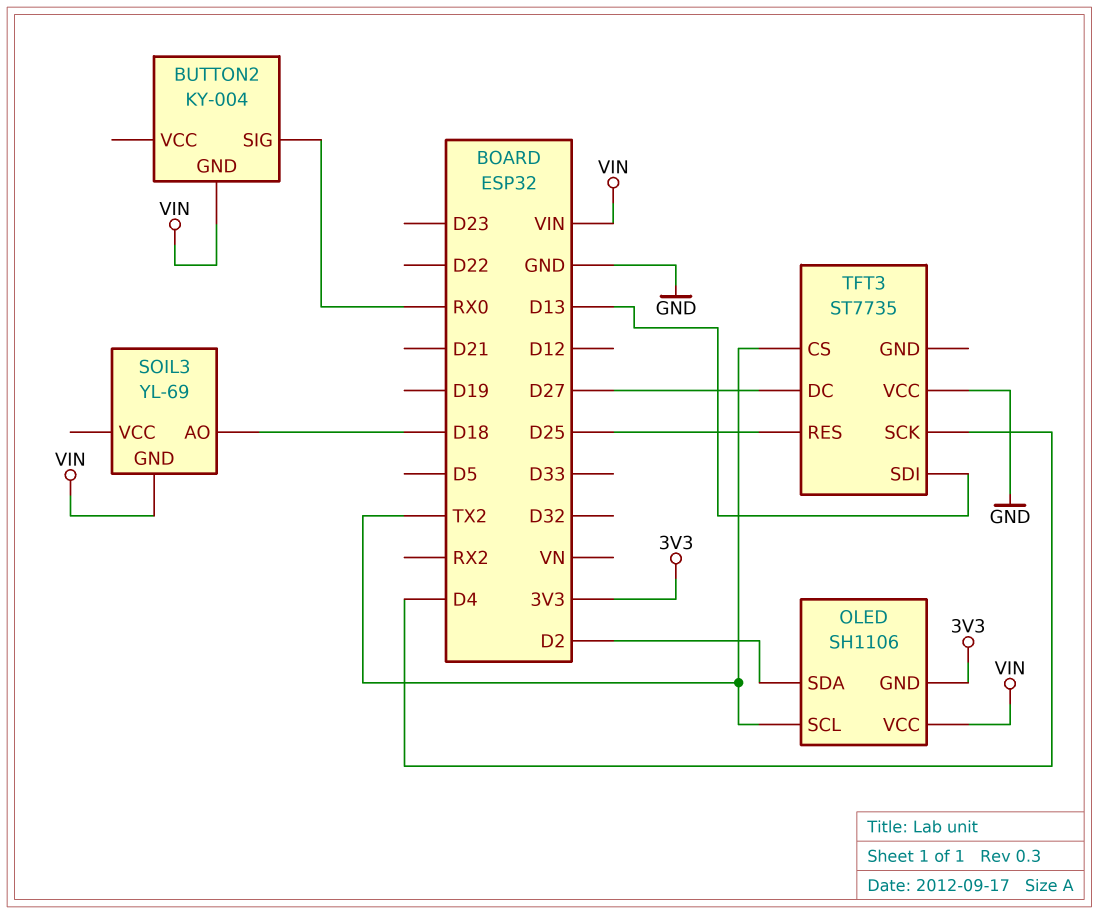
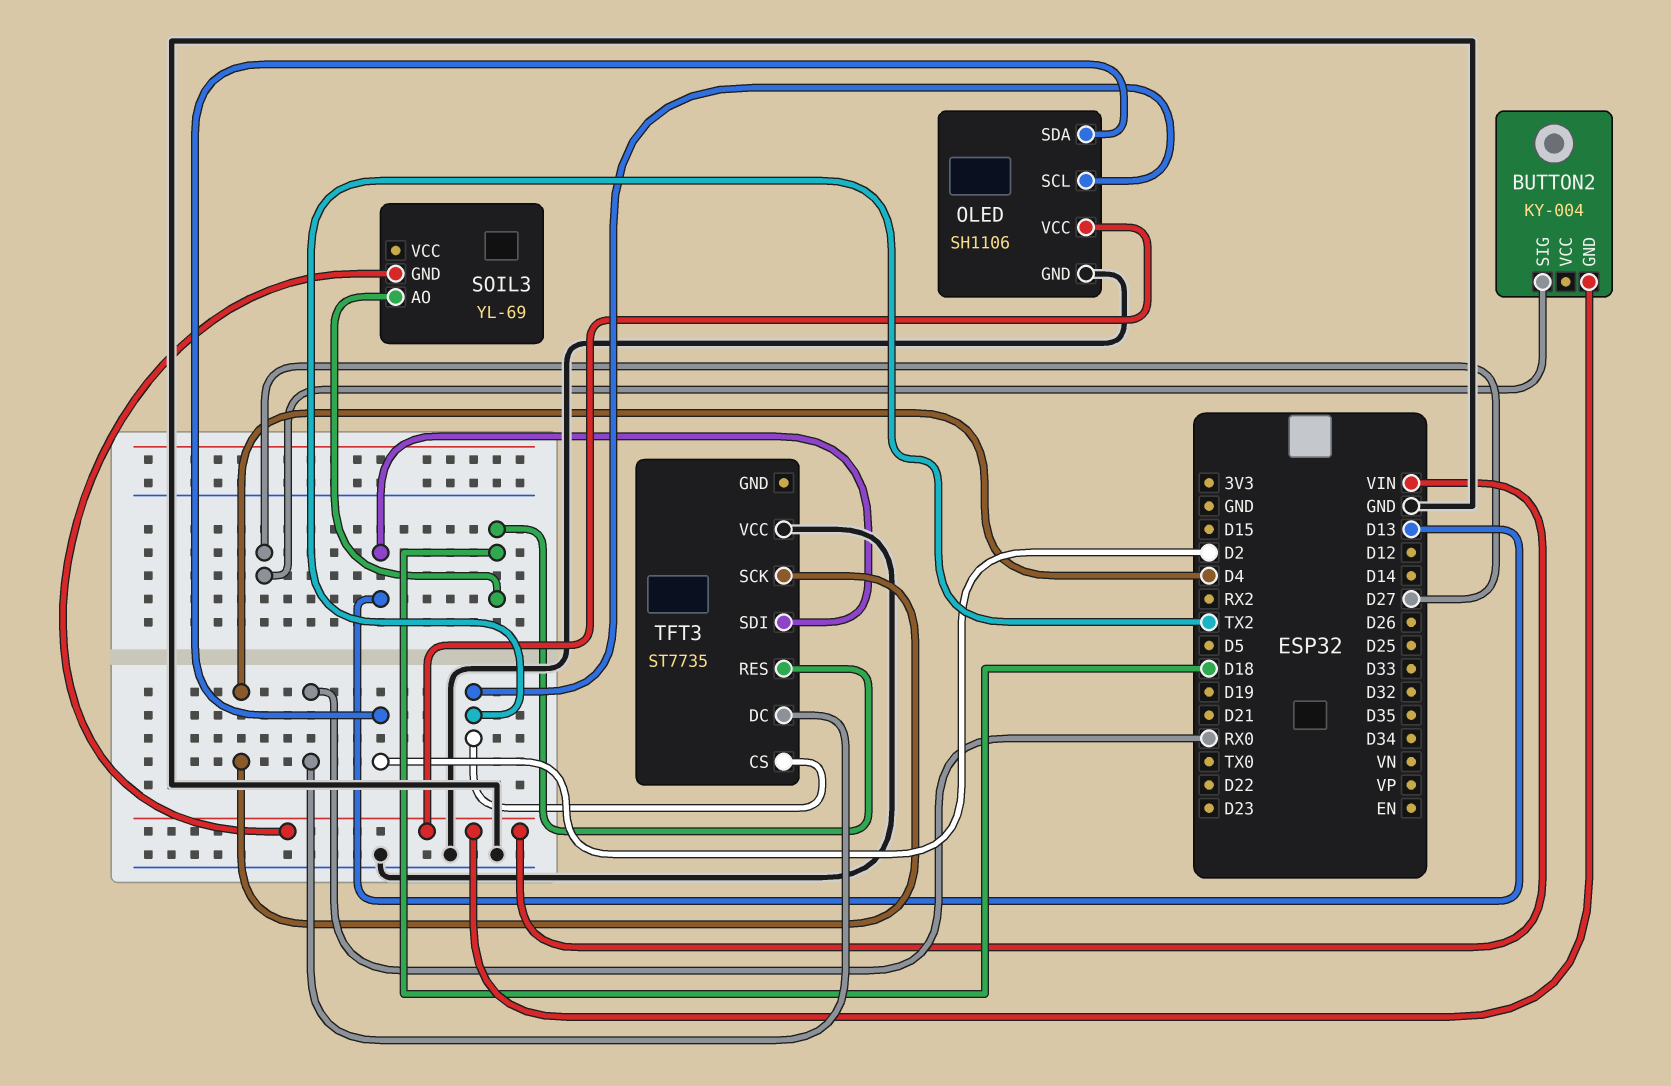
BUTTON2 pin SIG: RX0 -> D27
OLED pin GND: 3V3 -> GND
TFT3 pin DC: D27 -> RX0
TFT3 pin RES: D25 -> D18

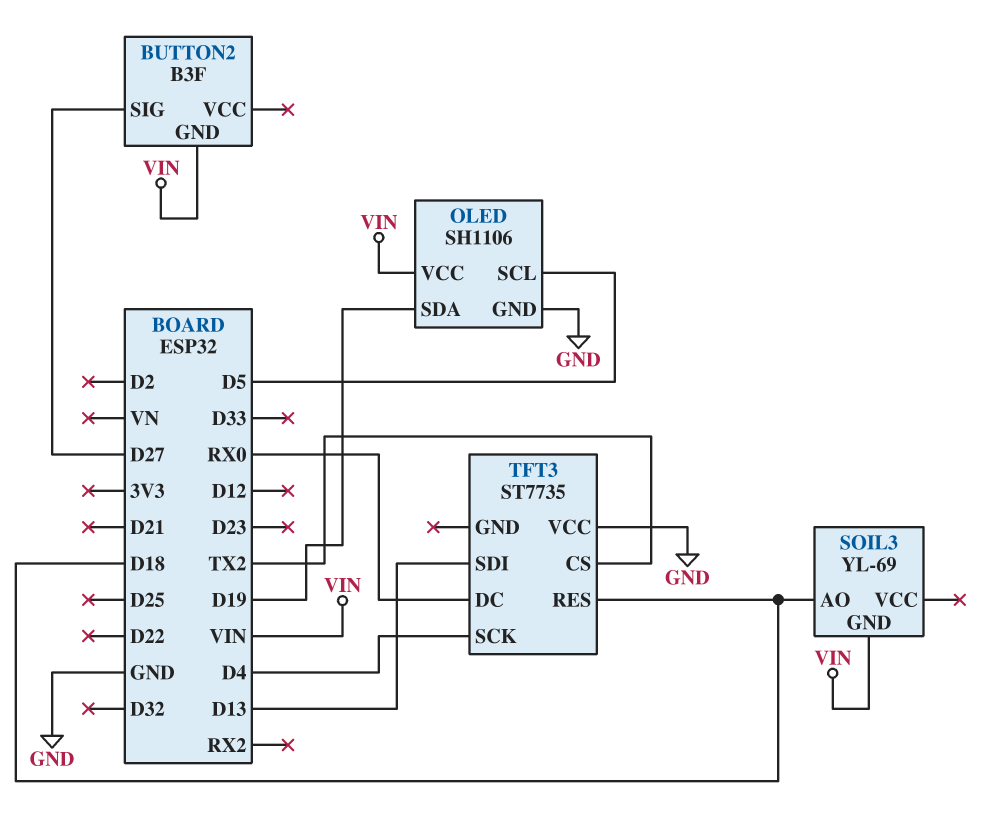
BUTTON2: KY-004 -> B3F
OLED pin SCL: TX2 -> D5
OLED pin SDA: D2 -> D19

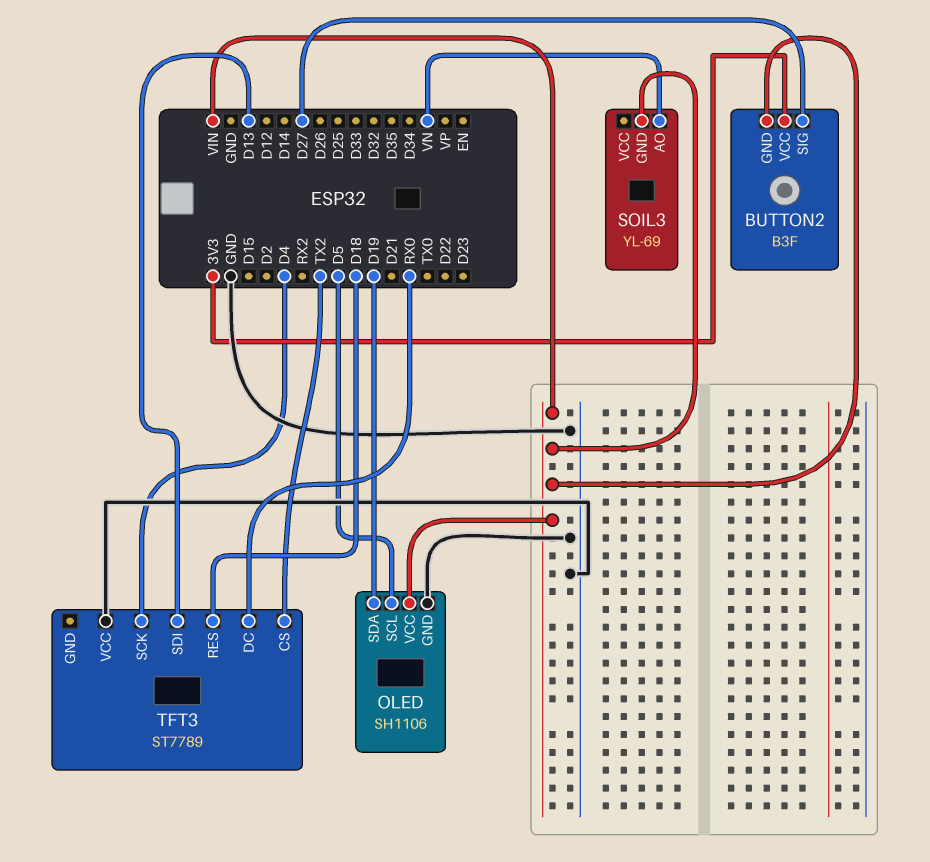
BUTTON2 pin VCC: none -> 3V3
SOIL3 pin AO: D18 -> VN
TFT3: ST7735 -> ST7789

